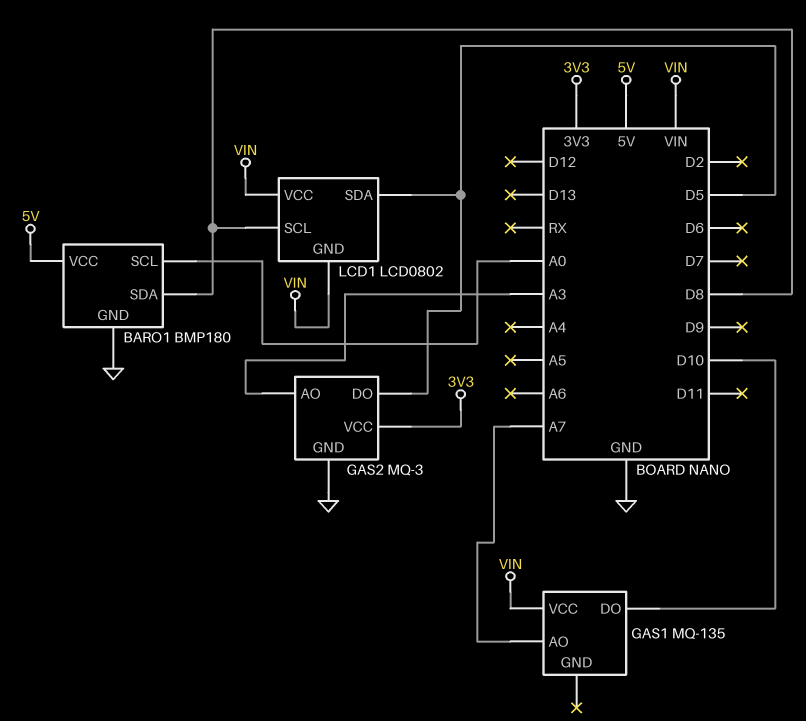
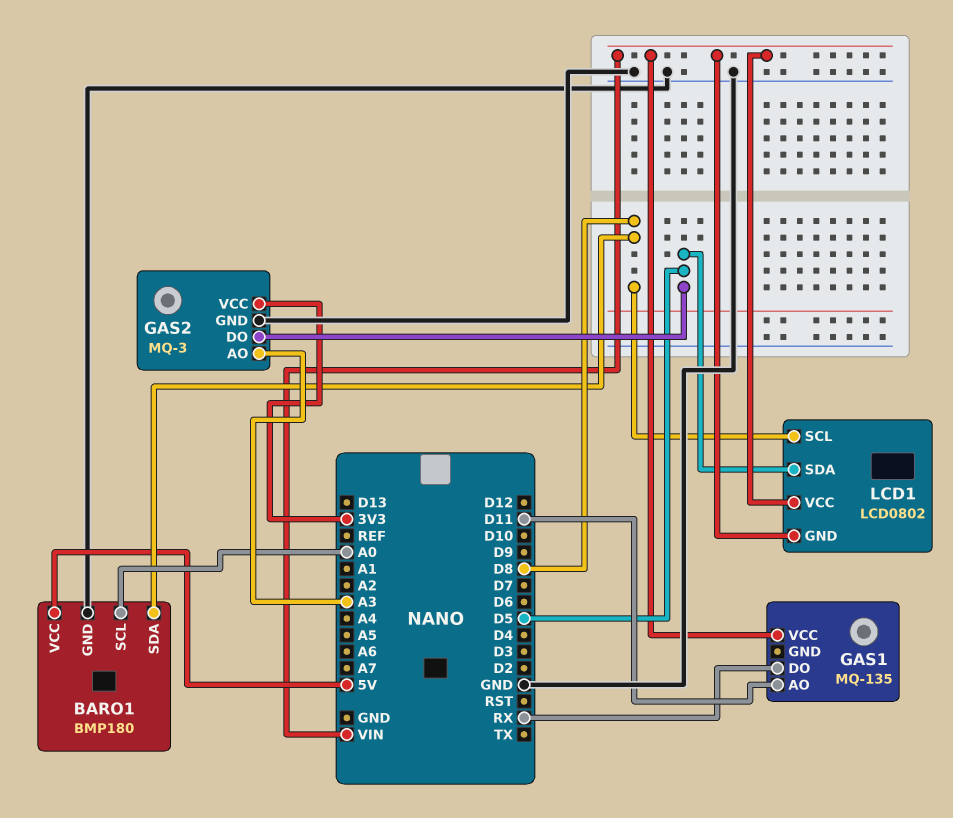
GAS1 pin AO: A7 -> D11
GAS1 pin DO: D10 -> RX

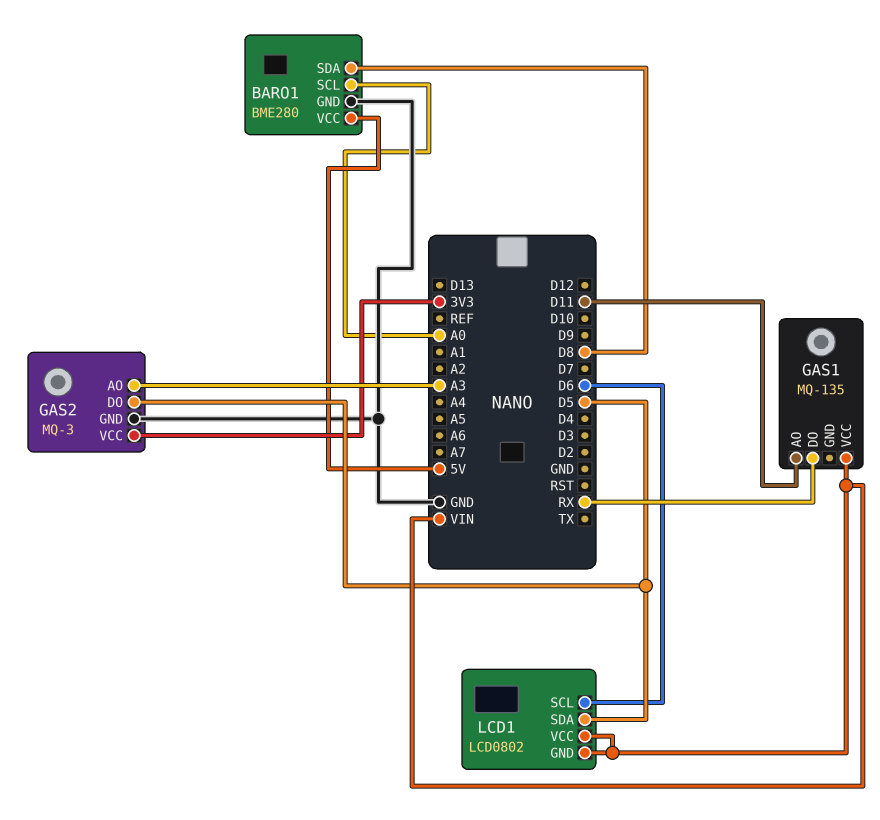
BARO1: BMP180 -> BME280
LCD1 pin SCL: D8 -> D6

